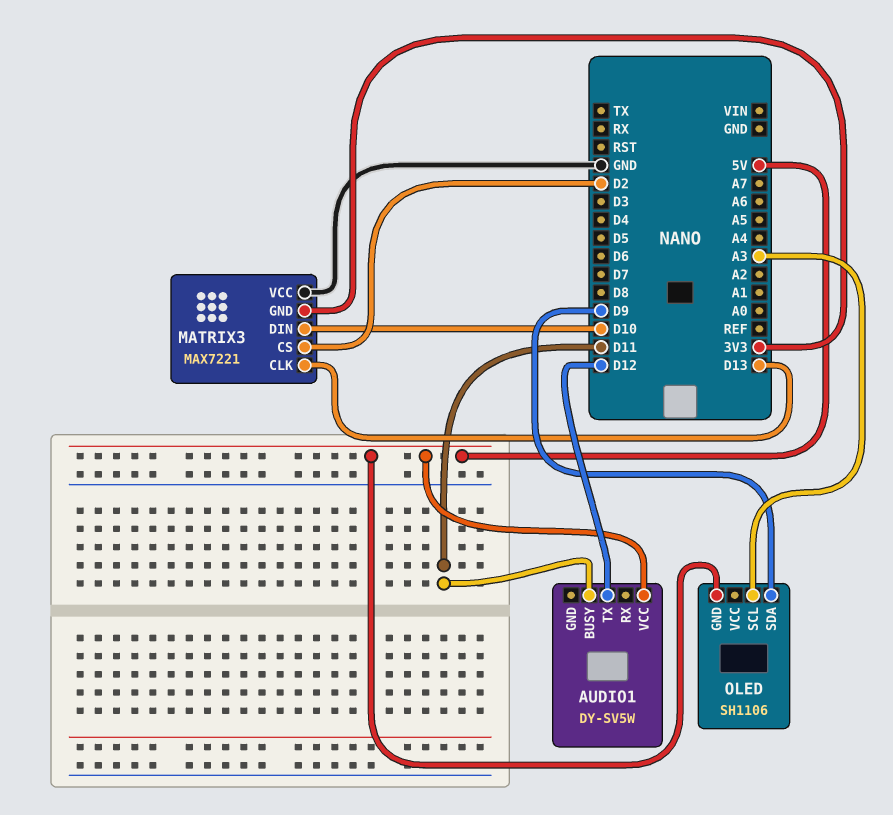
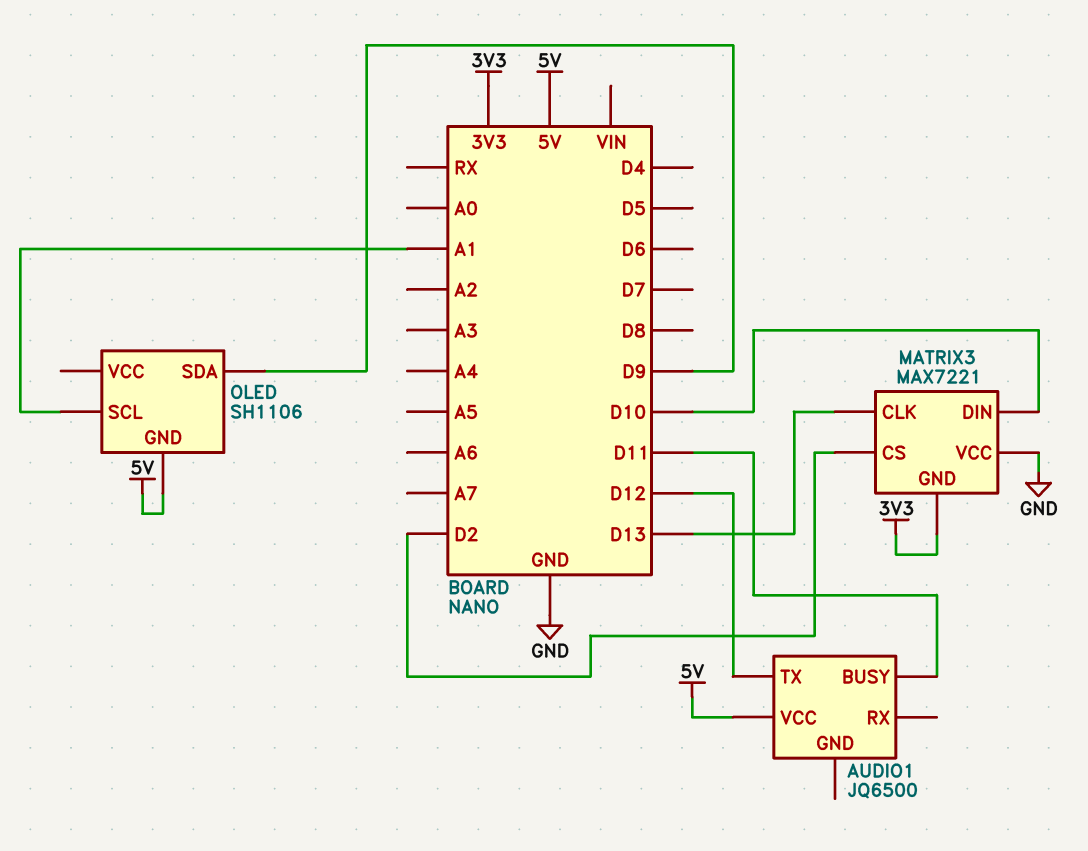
AUDIO1: DY-SV5W -> JQ6500
OLED pin SCL: A3 -> A1

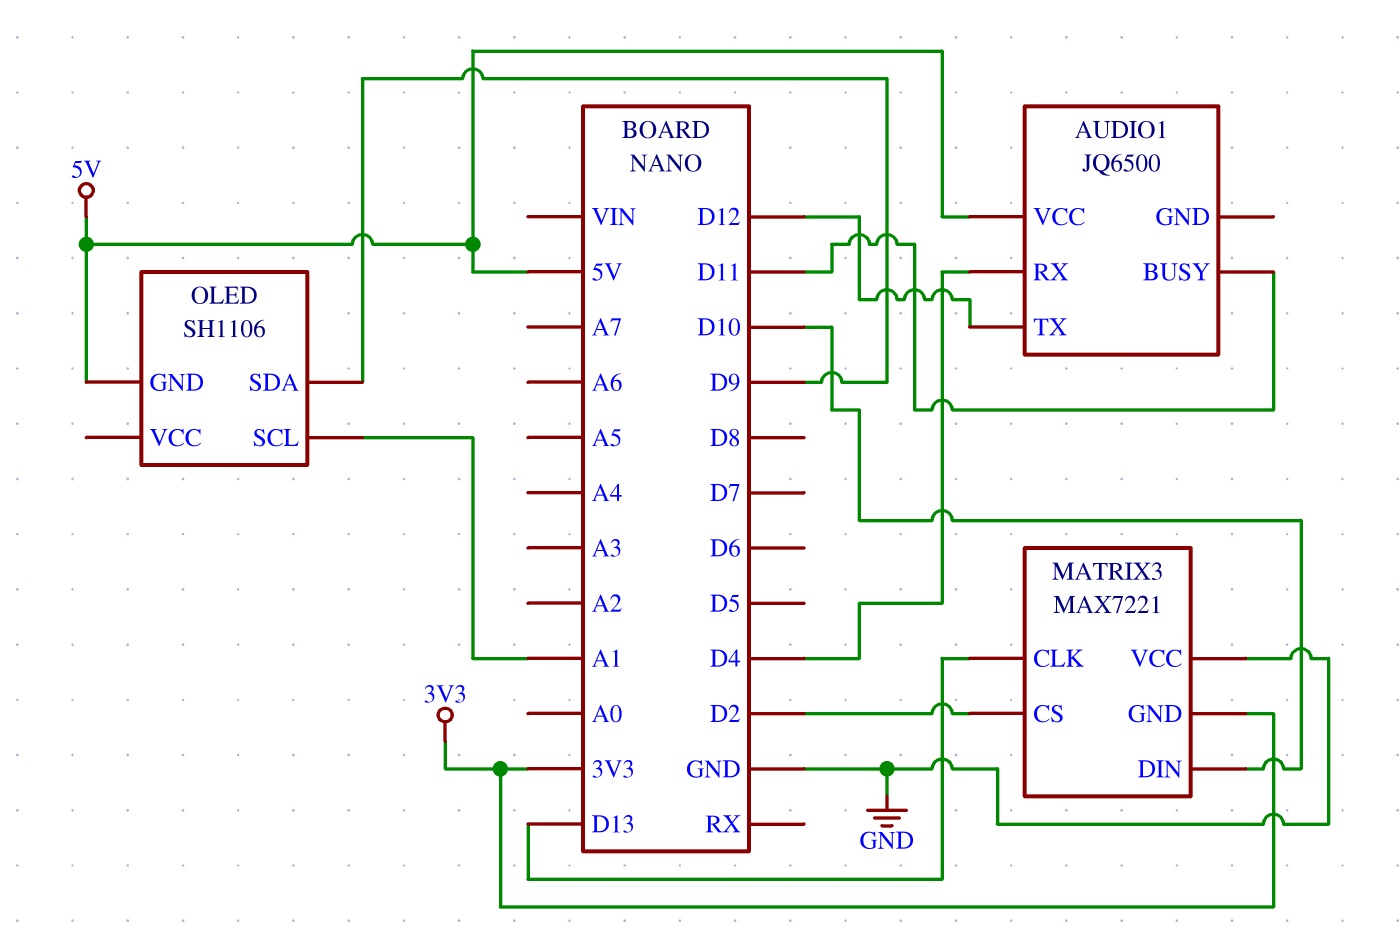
AUDIO1 pin RX: none -> D4

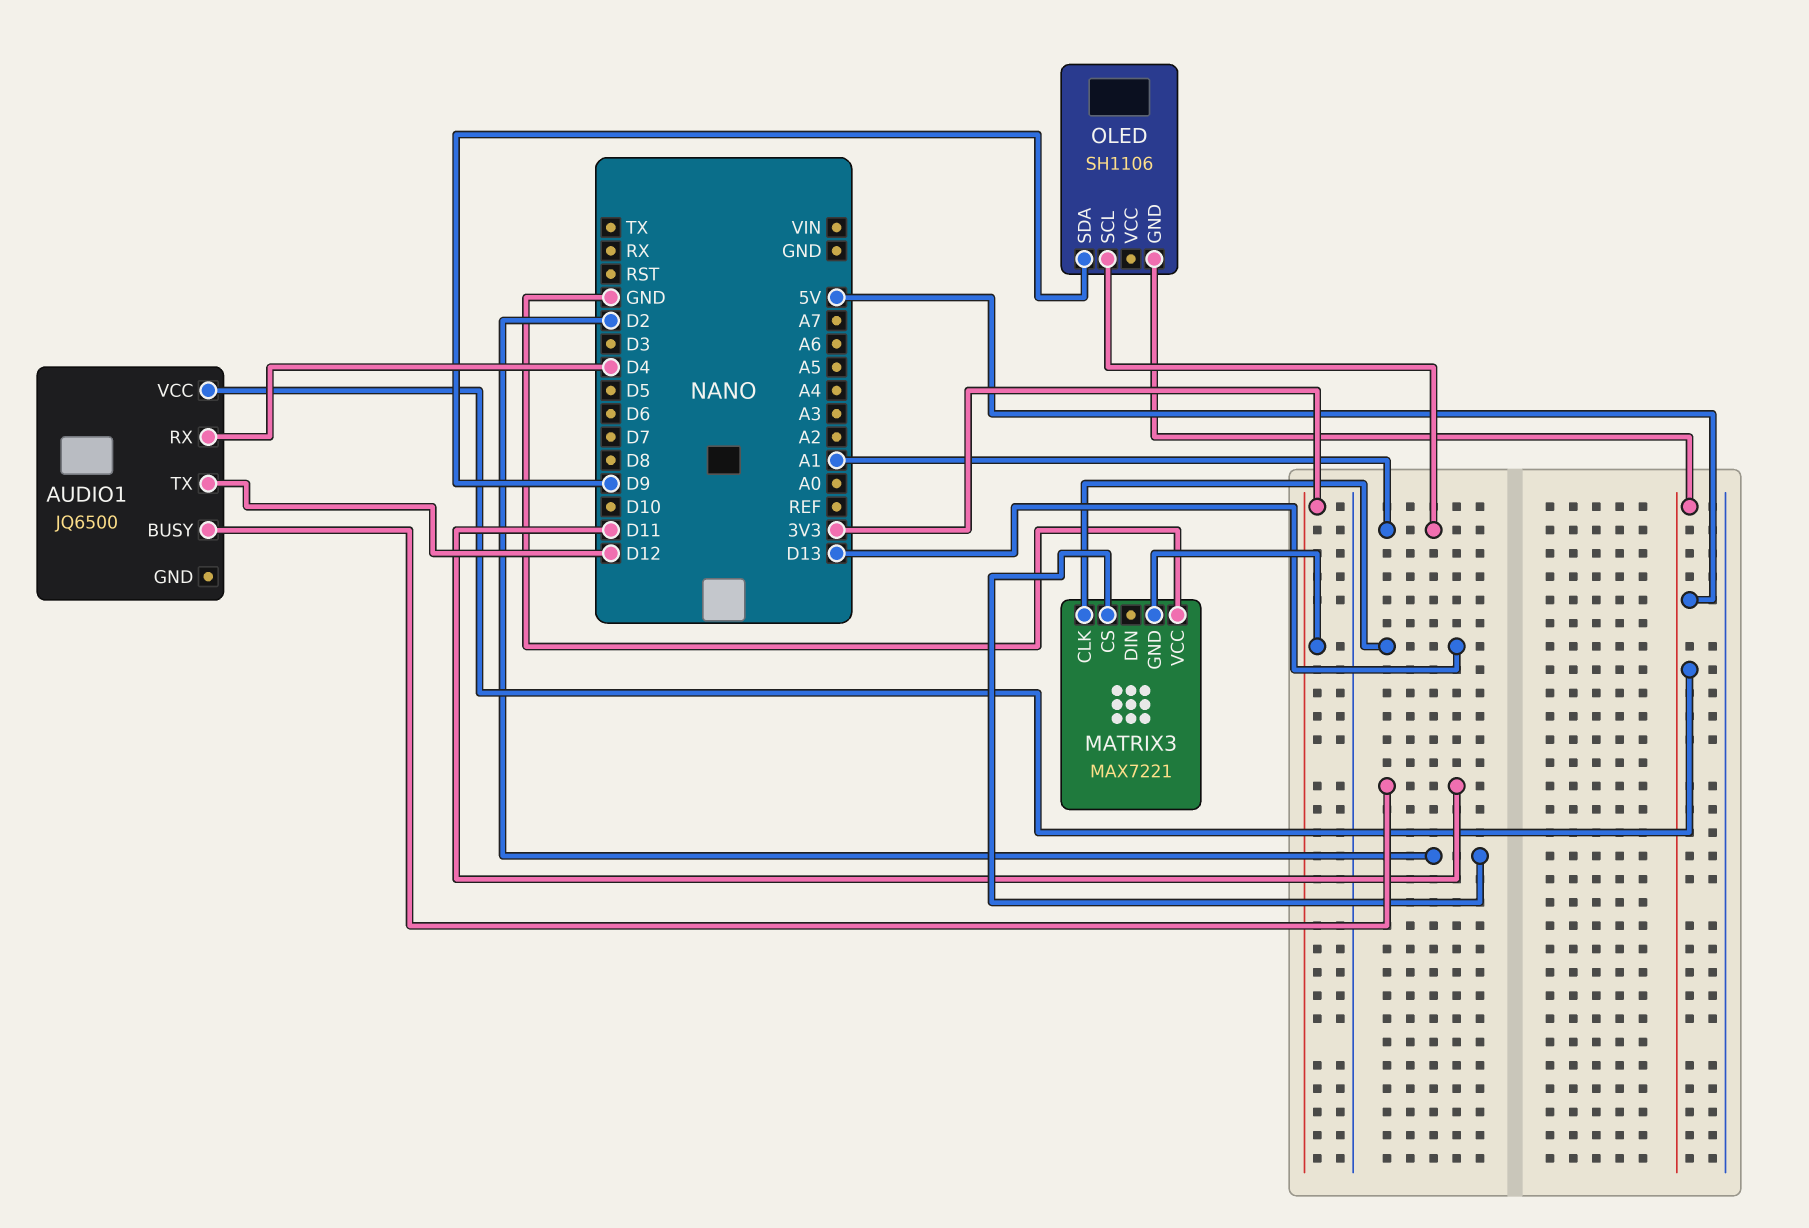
MATRIX3 pin DIN: D10 -> none

